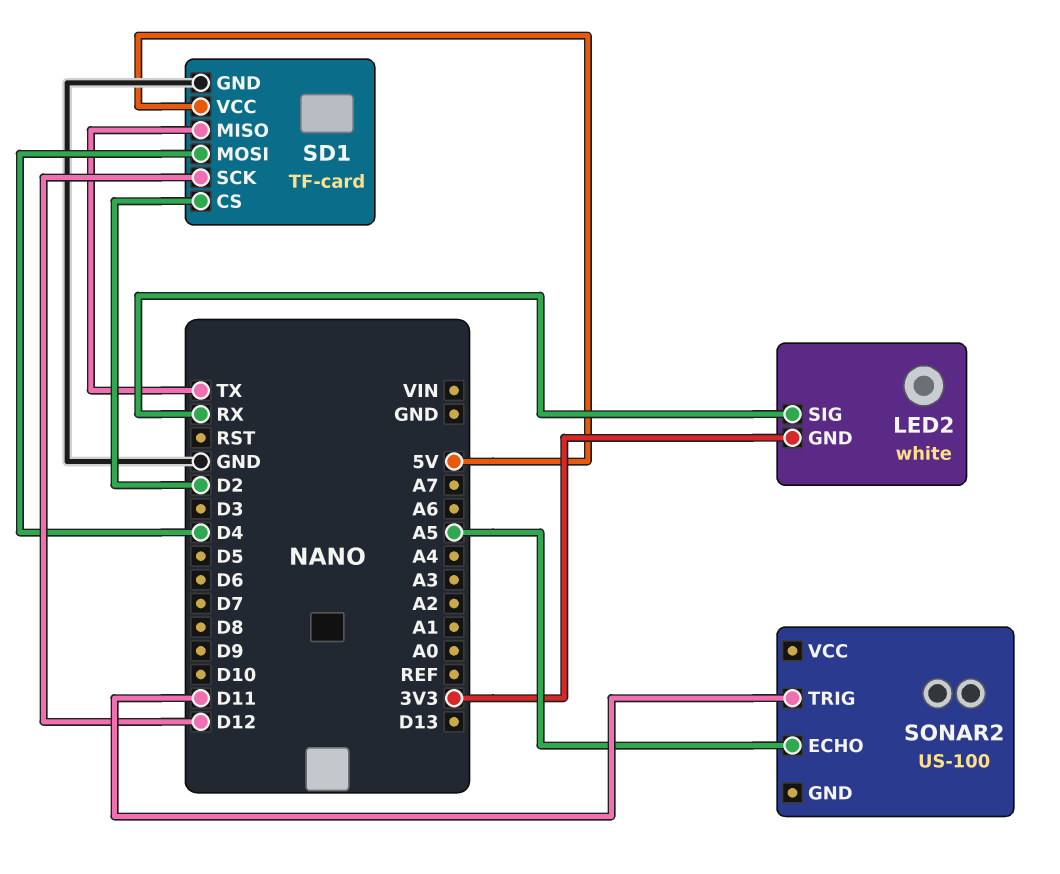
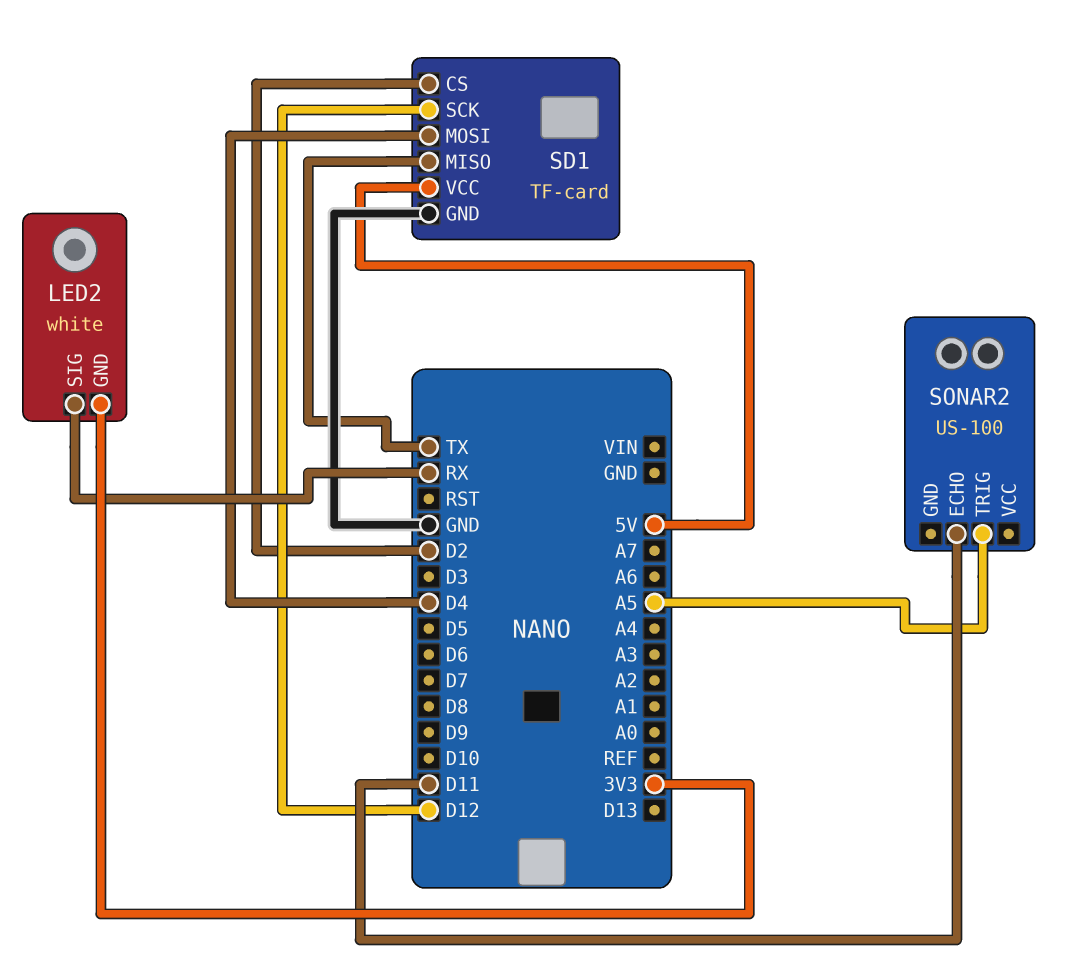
SONAR2 pin ECHO: A5 -> D11
SONAR2 pin TRIG: D11 -> A5

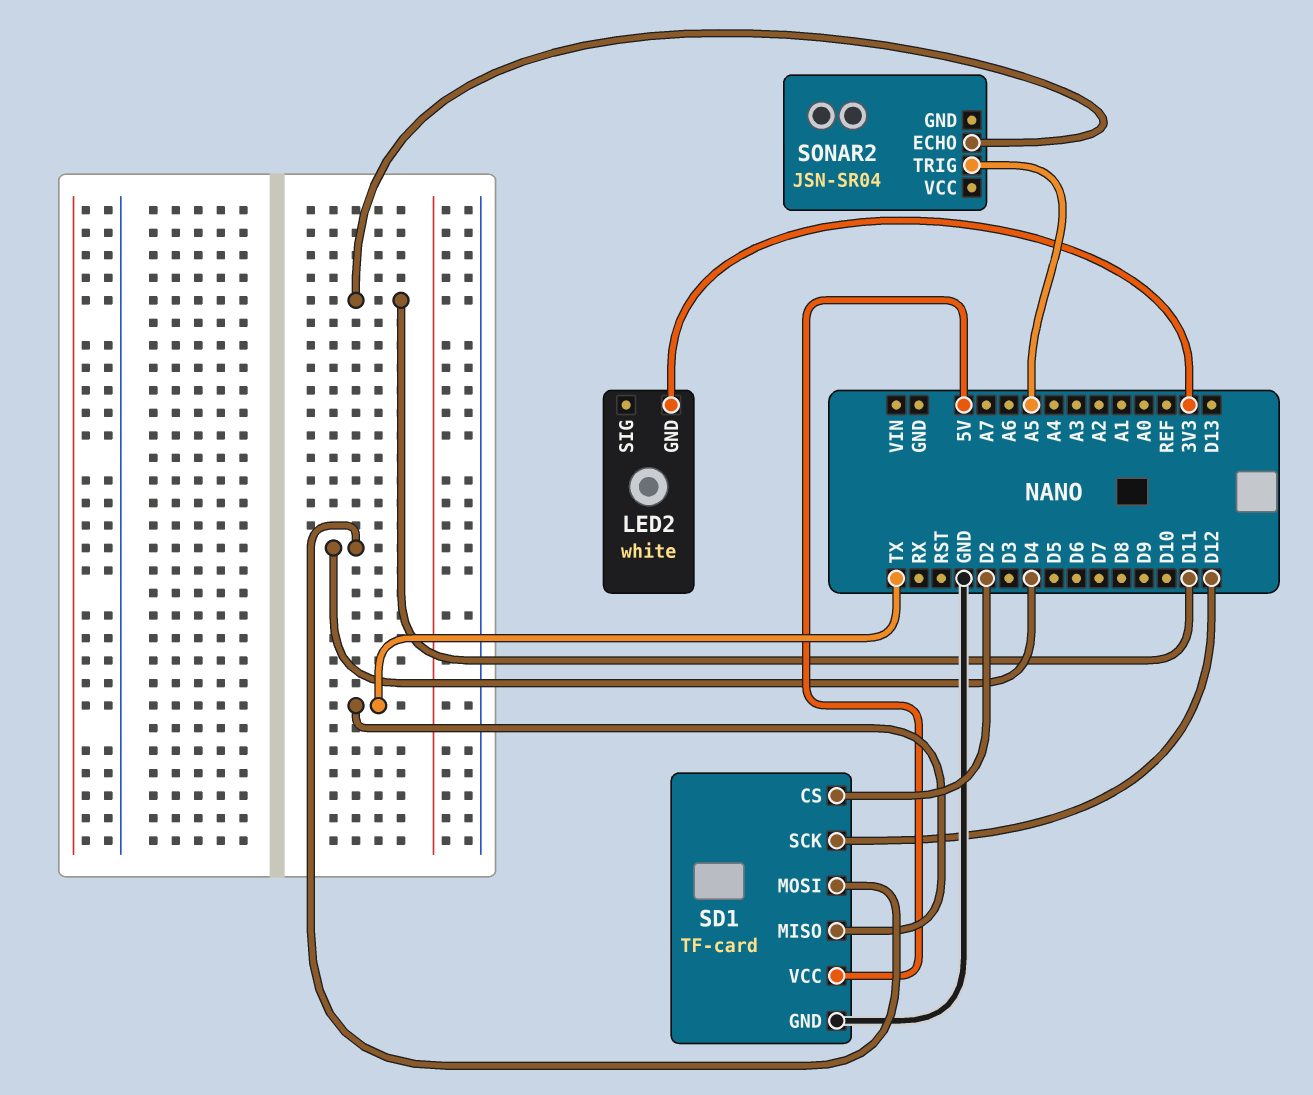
LED2 pin SIG: RX -> none
SONAR2: US-100 -> JSN-SR04

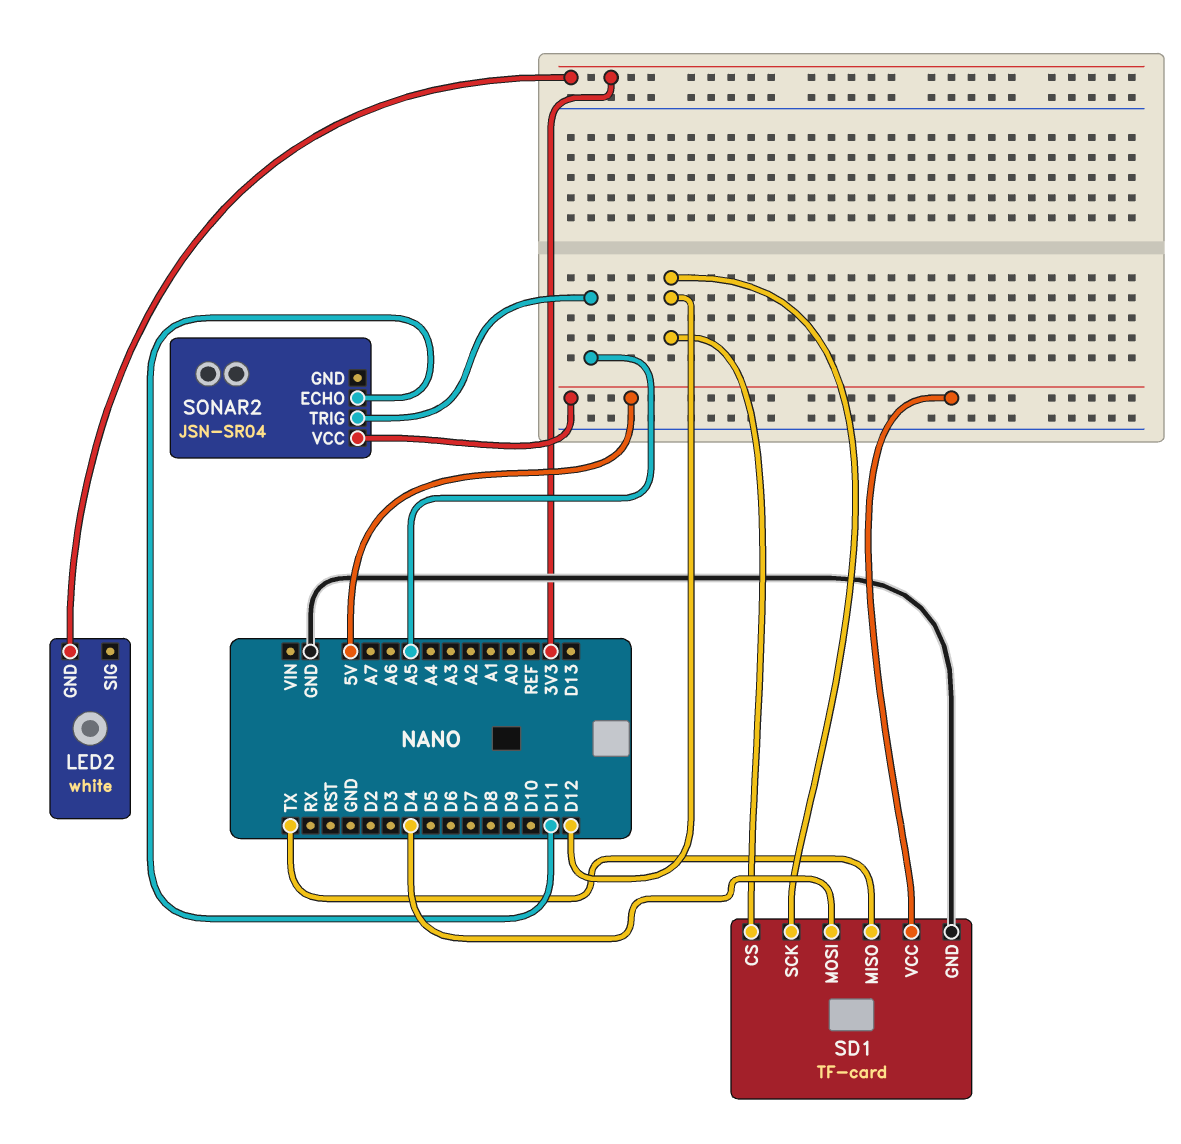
SD1 pin CS: D2 -> D12
SONAR2 pin VCC: none -> 5V

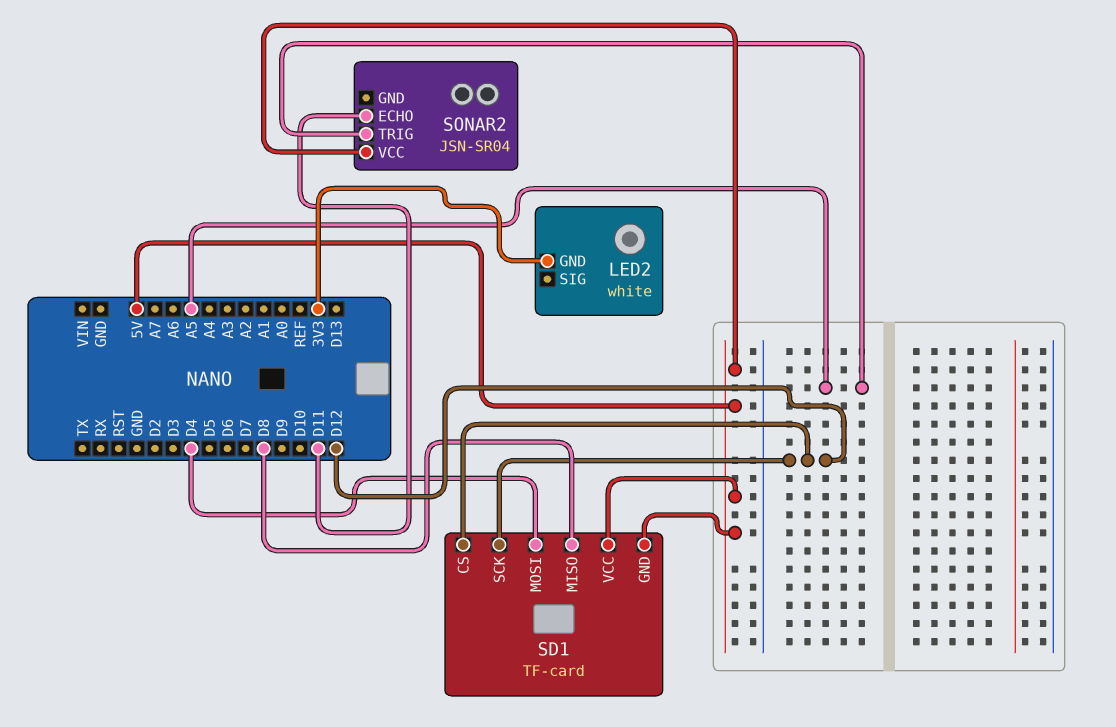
SD1 pin GND: GND -> 5V
SD1 pin MISO: TX -> D8

